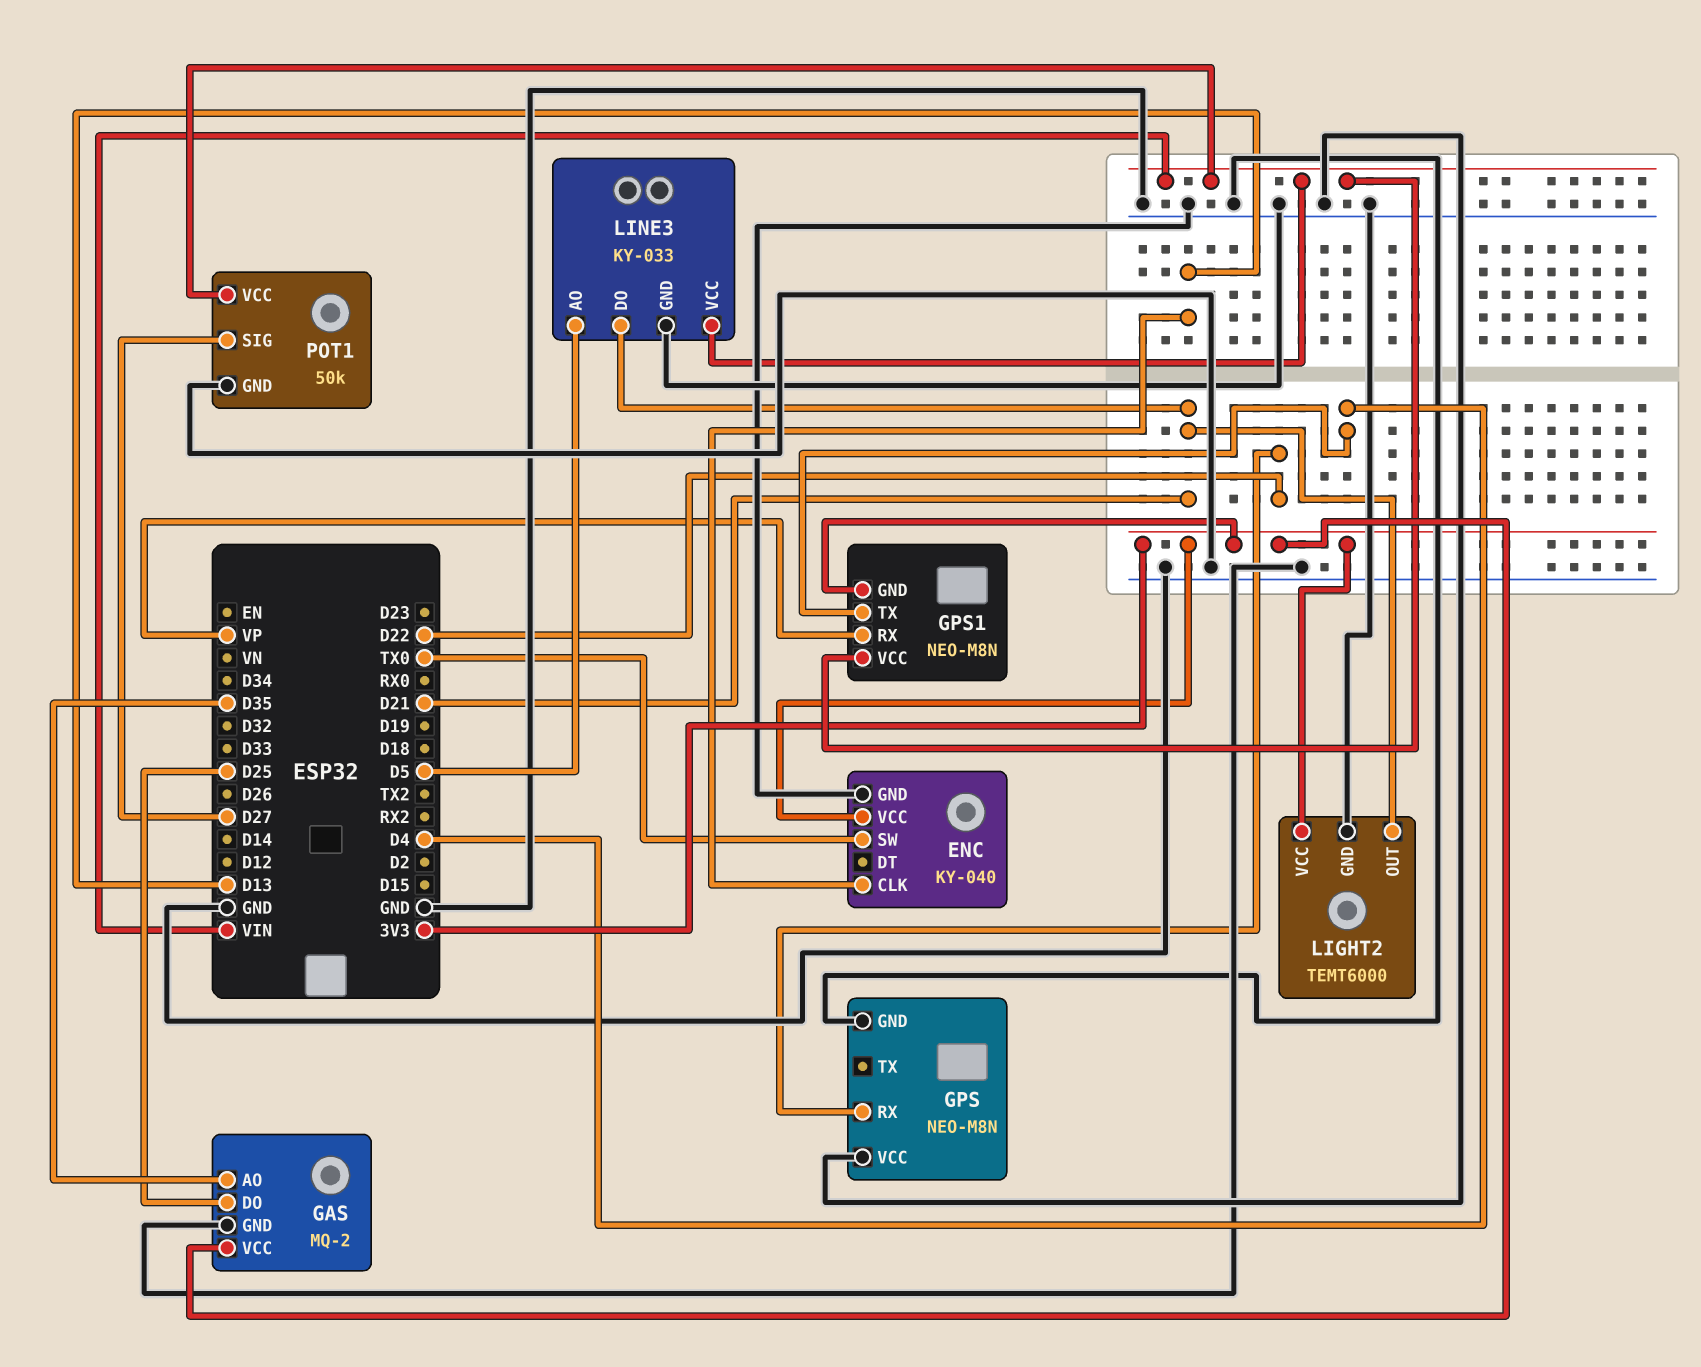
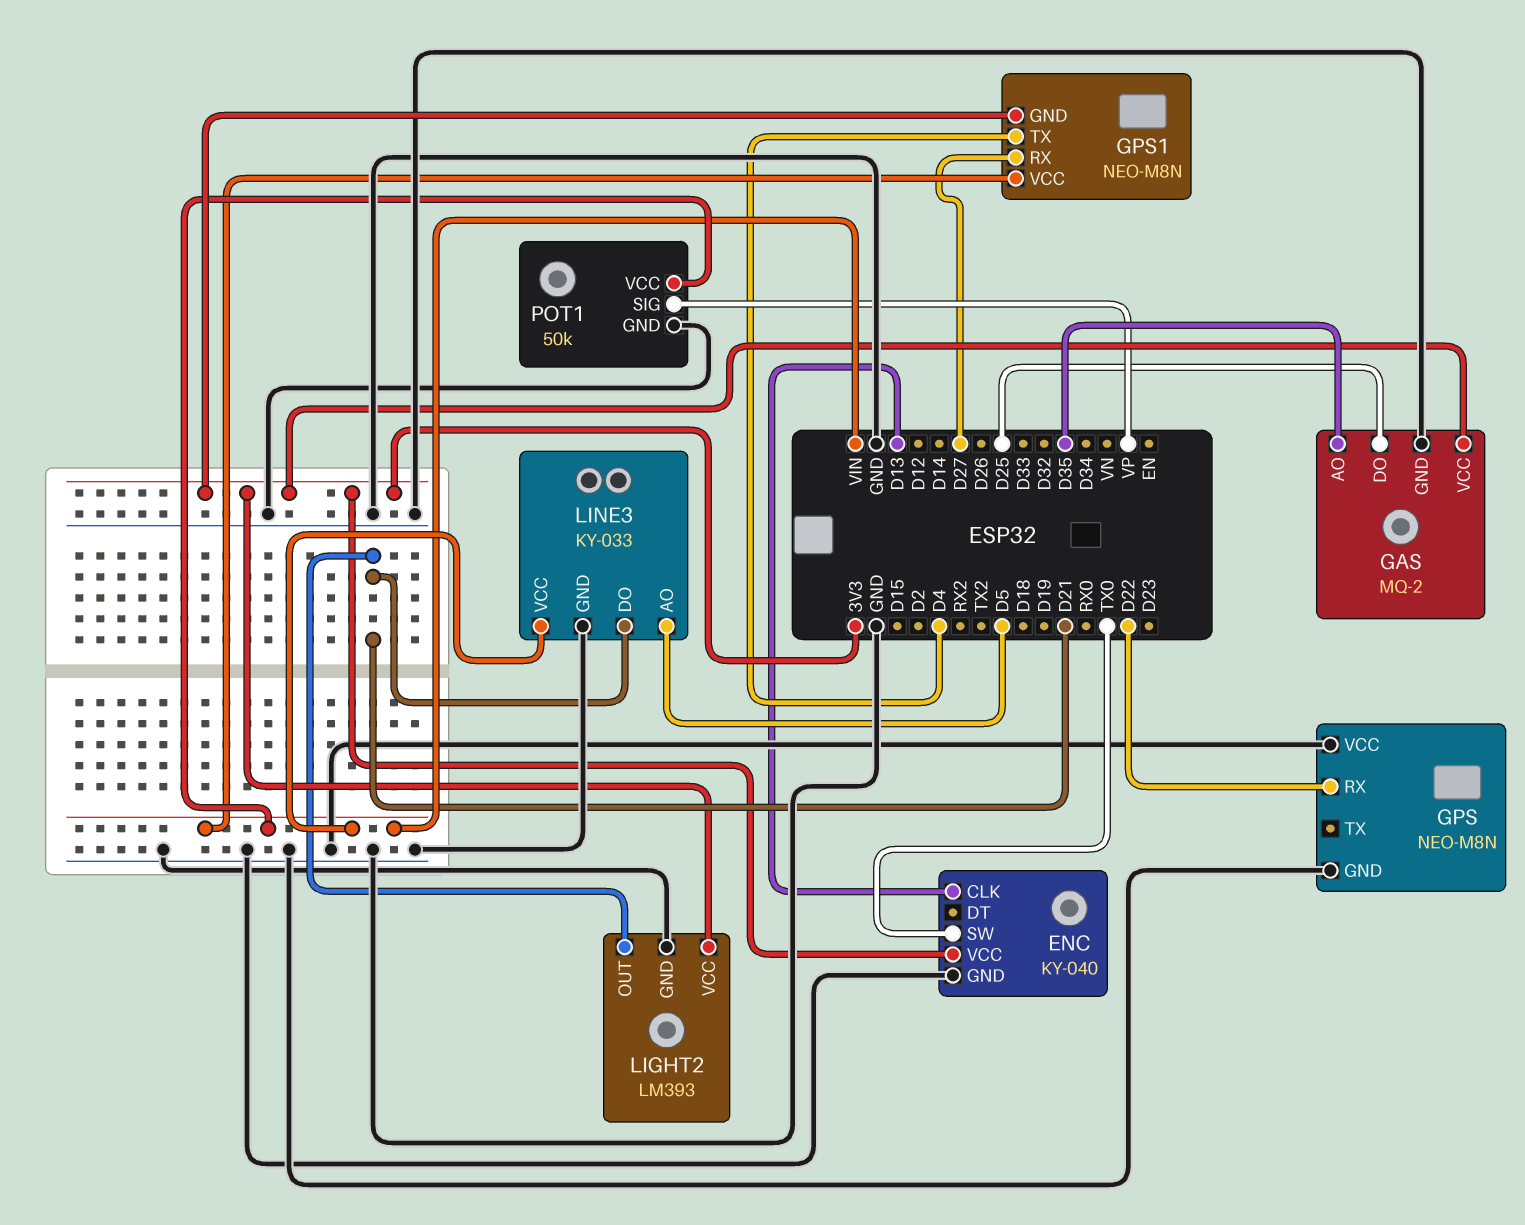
GPS1 pin RX: VP -> D27
LIGHT2: TEMT6000 -> LM393
POT1 pin SIG: D27 -> VP

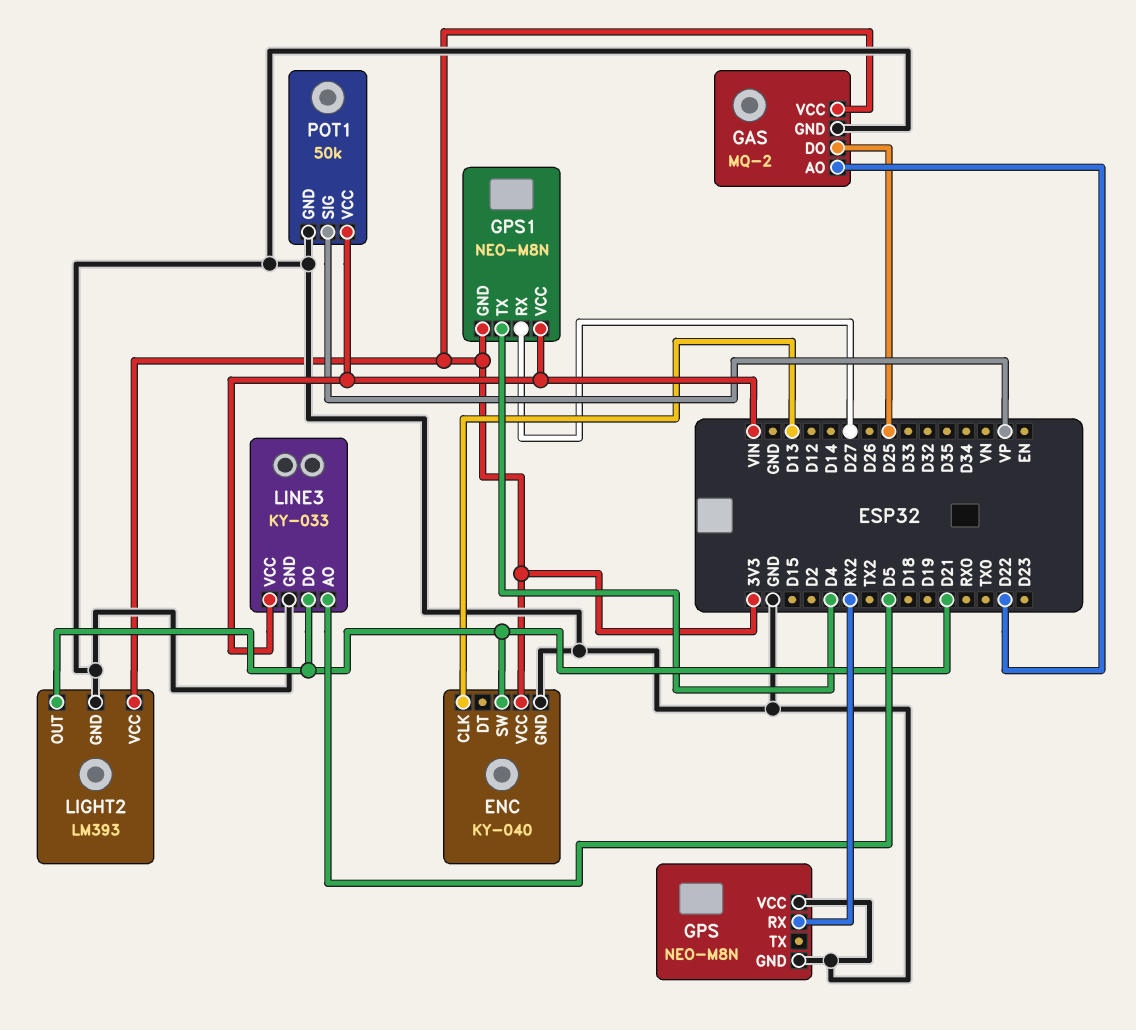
ENC pin SW: TX0 -> D21
GAS pin AO: D35 -> D22
GPS pin RX: D22 -> RX2

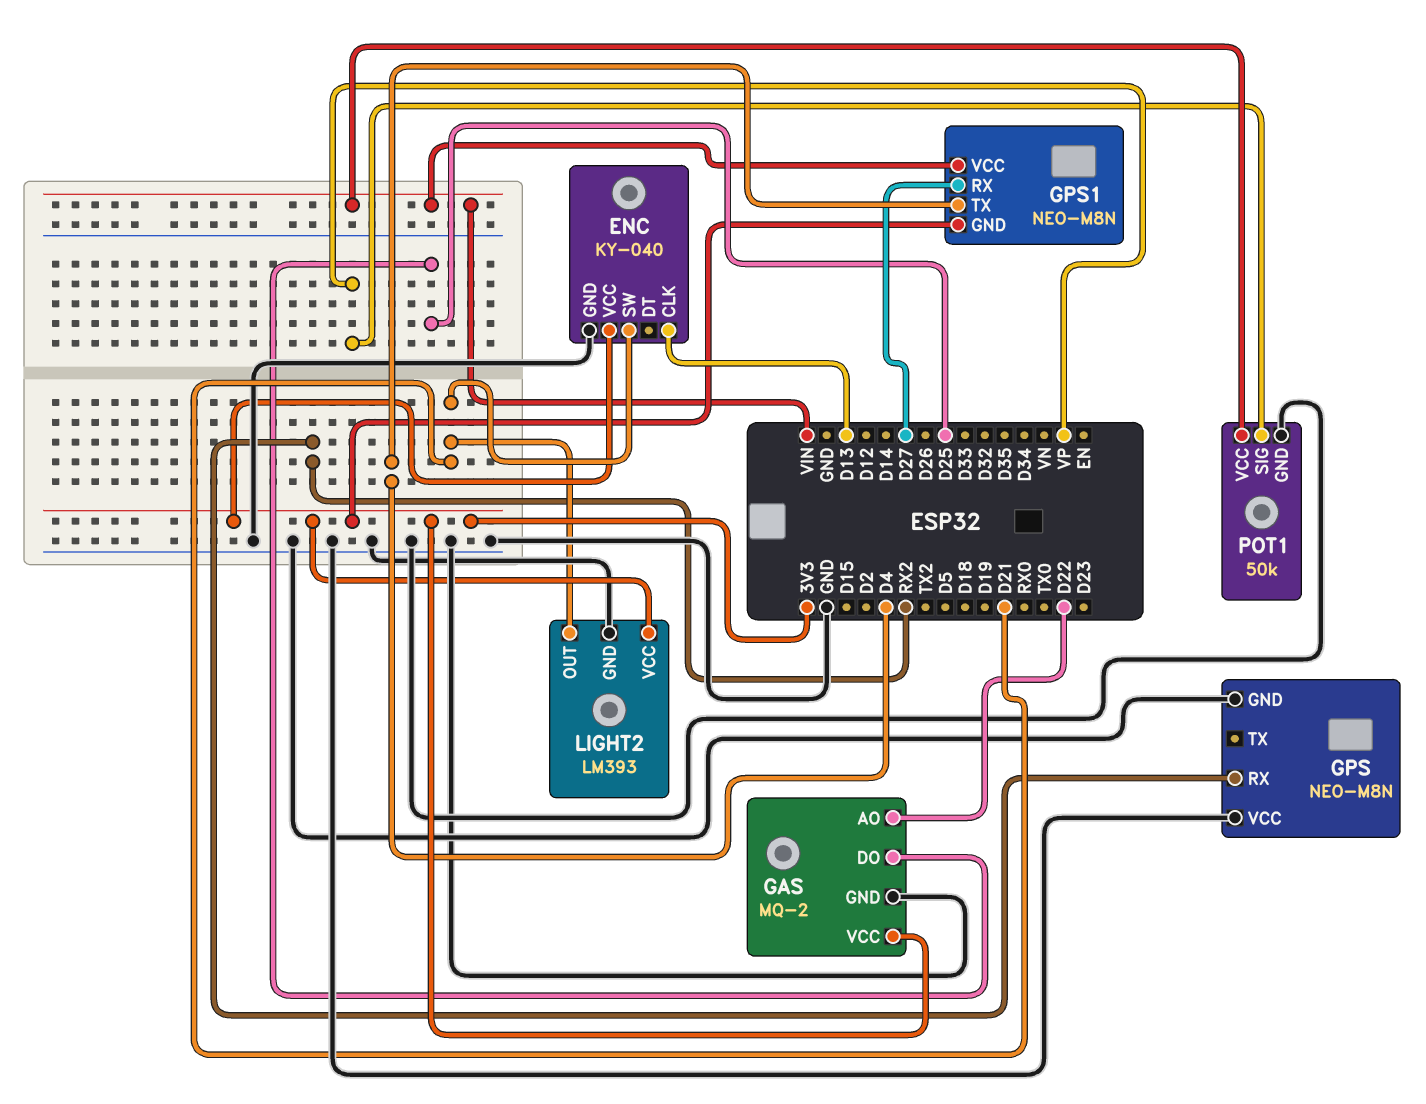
LINE3: KY-033 -> none
LINE3 pin AO: D5 -> none
LINE3 pin DO: D21 -> none
LINE3 pin GND: GND -> none
LINE3 pin VCC: VIN -> none

